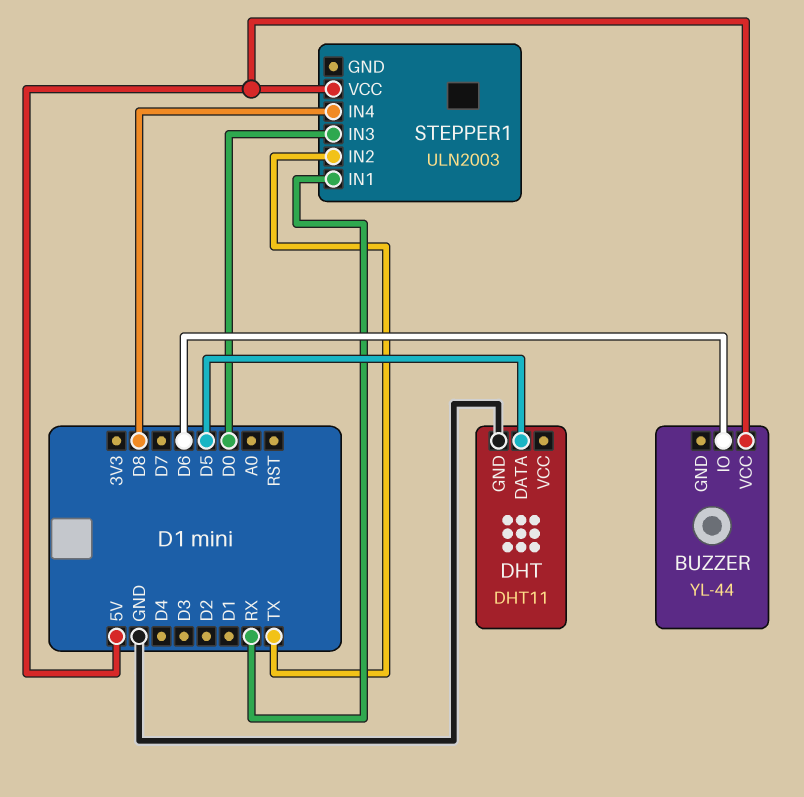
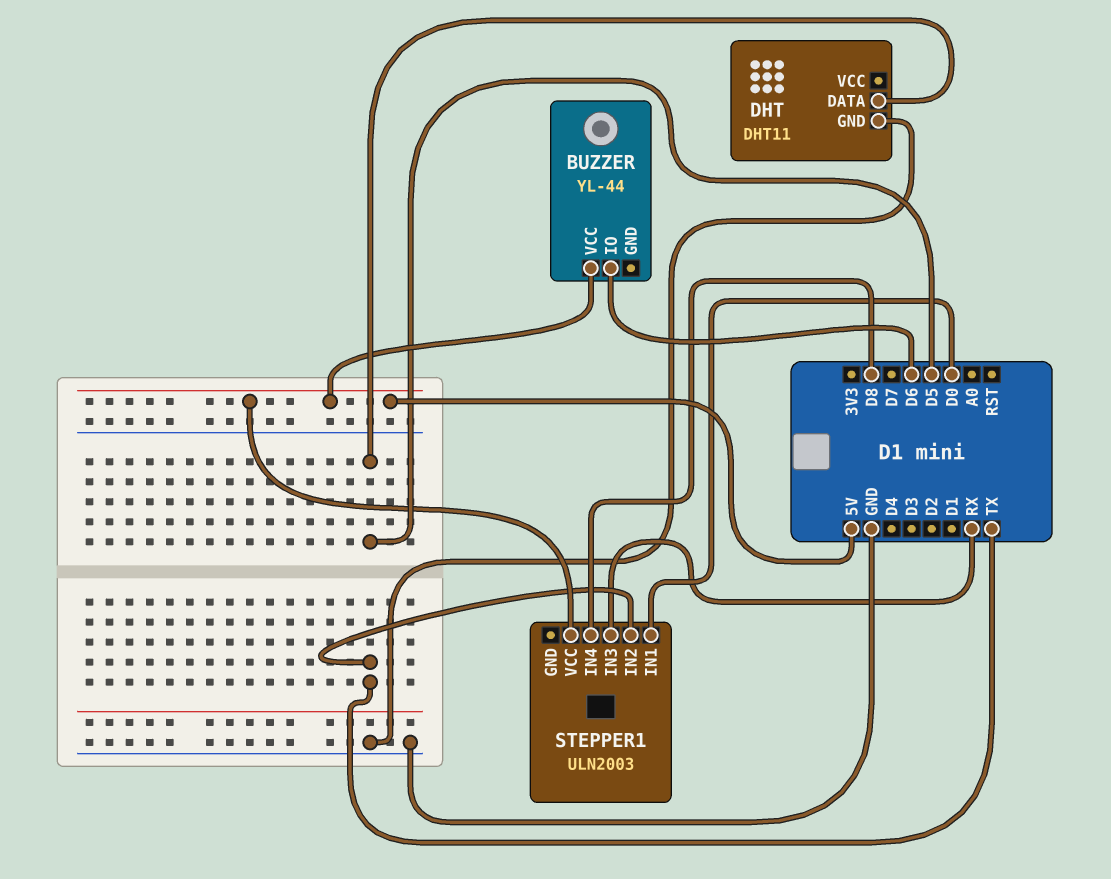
STEPPER1 pin IN1: RX -> D0
STEPPER1 pin IN3: D0 -> RX

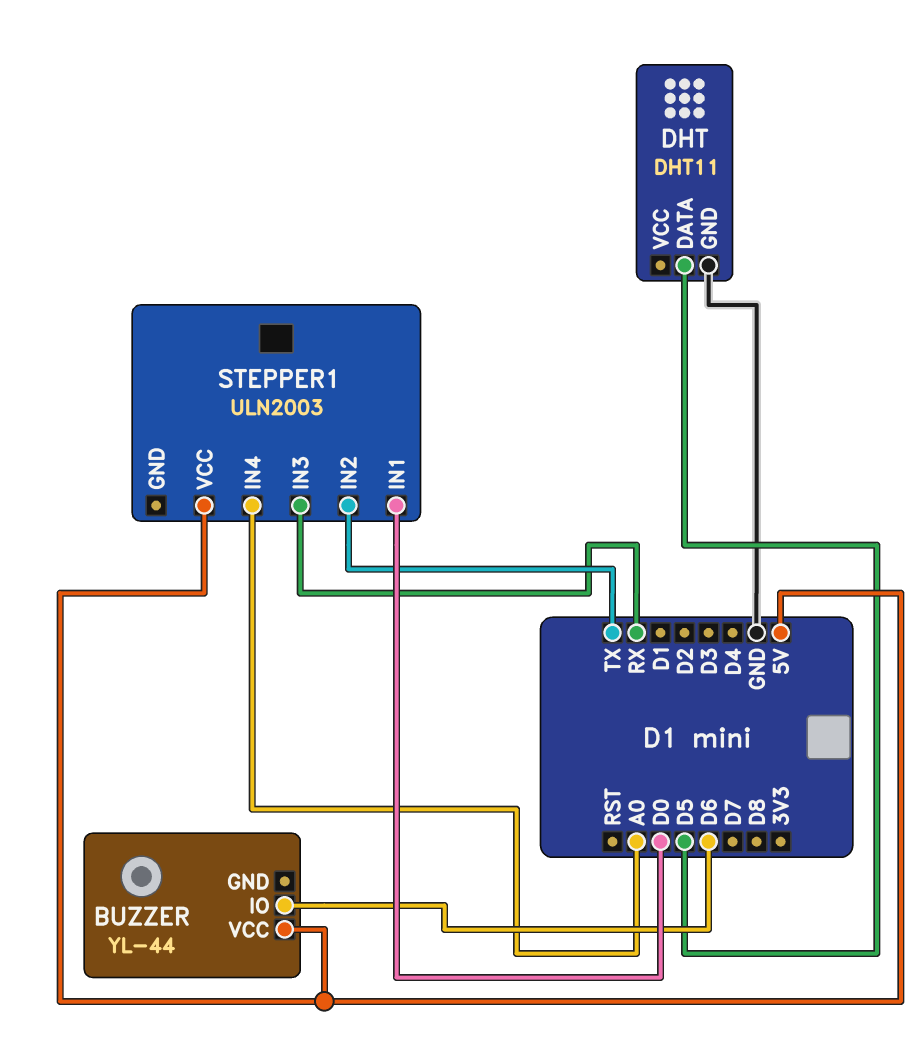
STEPPER1 pin IN4: D8 -> A0

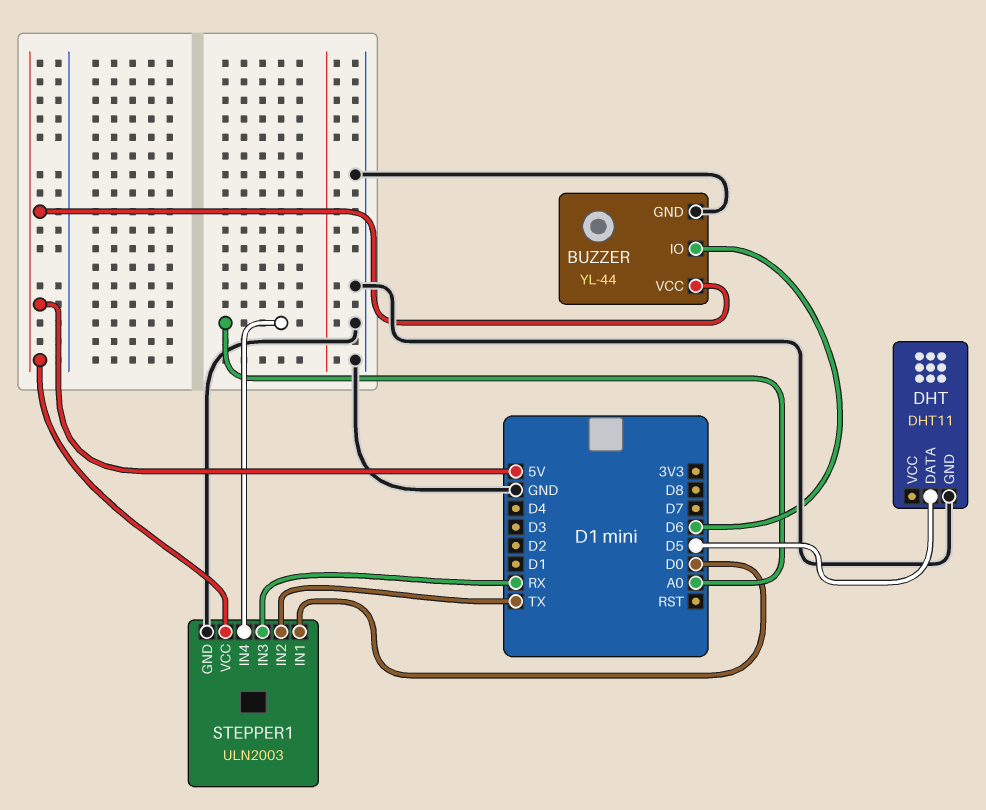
BUZZER pin GND: none -> GND
STEPPER1 pin GND: none -> GND

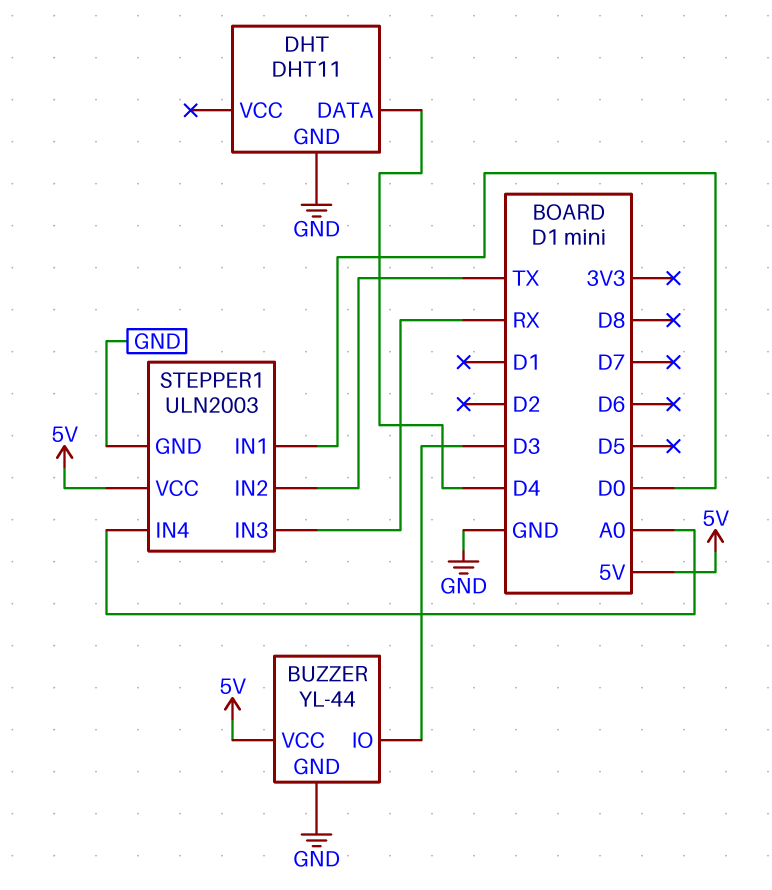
BUZZER pin IO: D6 -> D3
DHT pin DATA: D5 -> D4

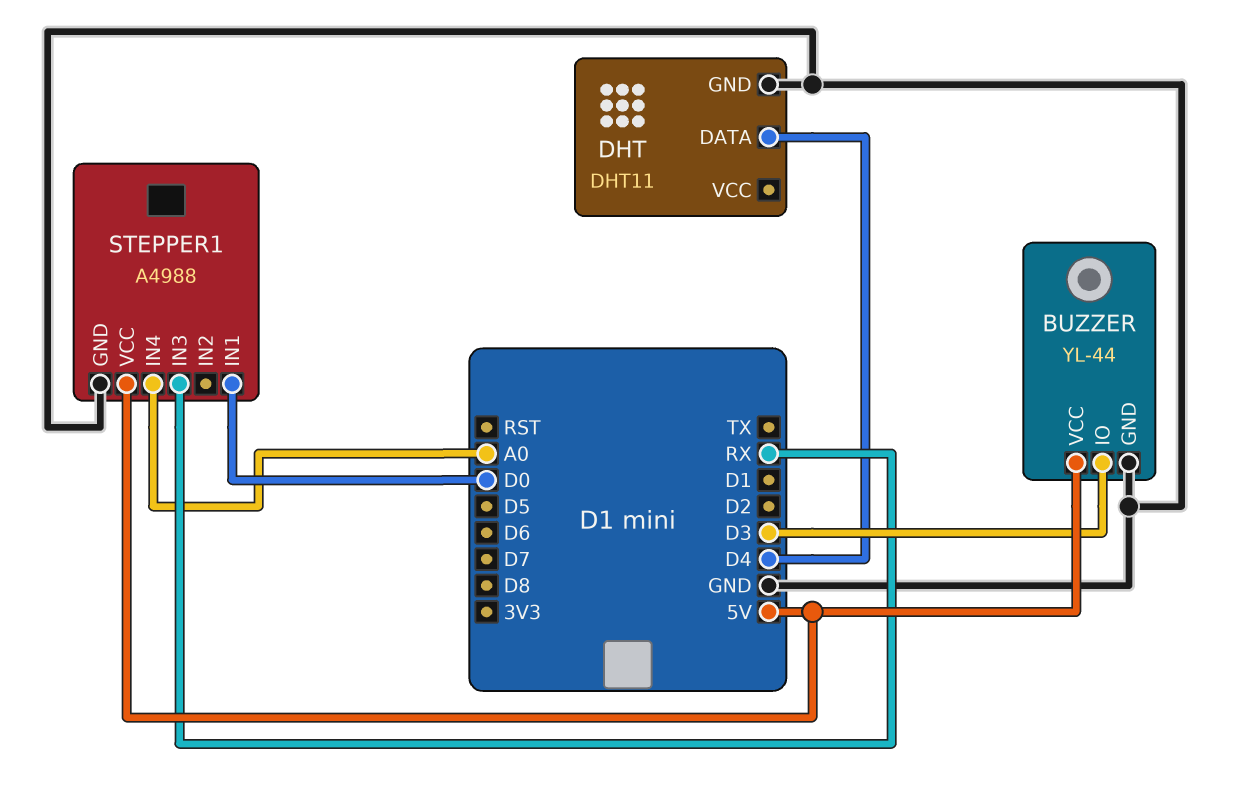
STEPPER1: ULN2003 -> A4988
STEPPER1 pin IN2: TX -> none

